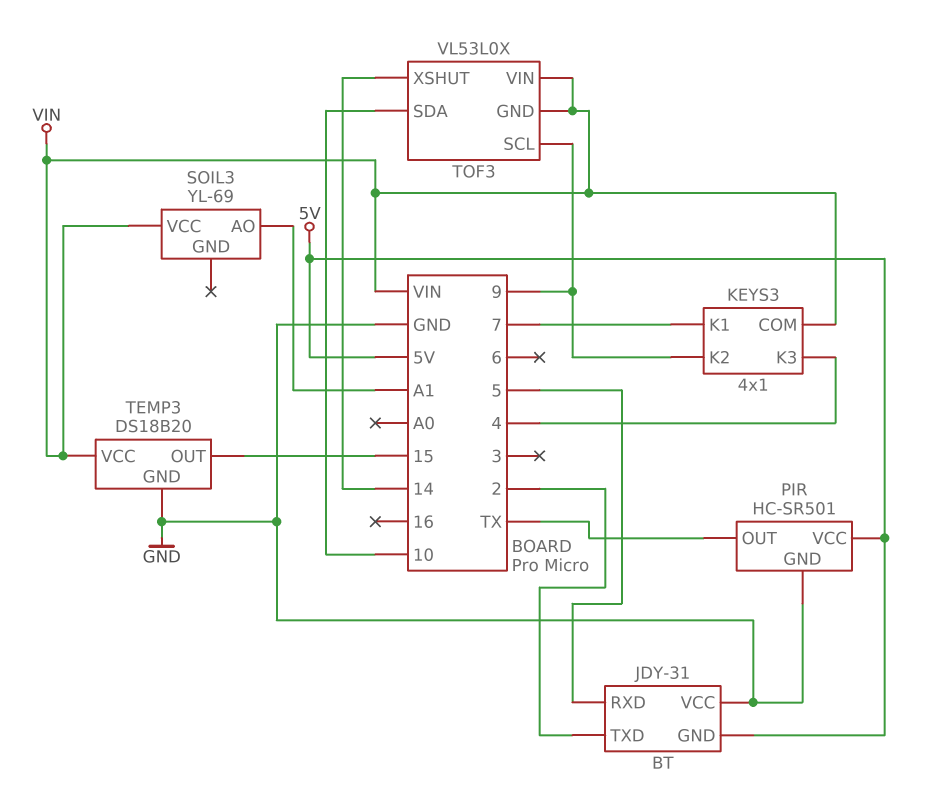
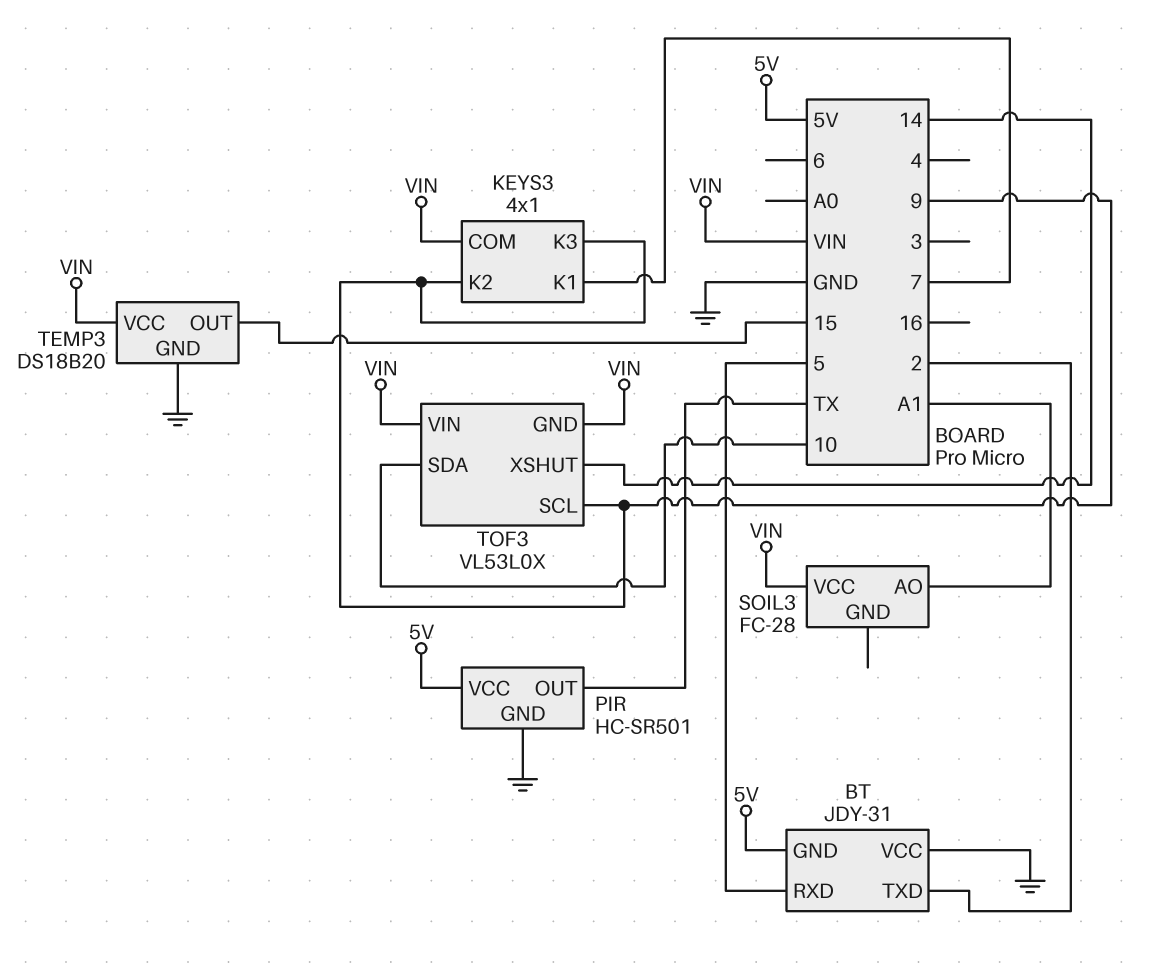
KEYS3 pin K3: 4 -> 9
SOIL3: YL-69 -> FC-28

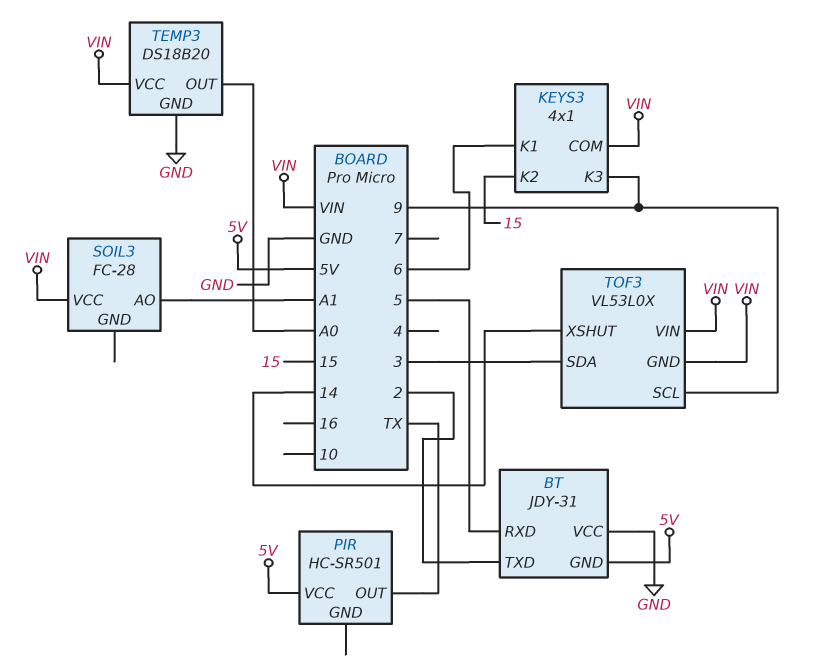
KEYS3 pin K1: 7 -> 6
KEYS3 pin K2: 9 -> 15
PIR pin GND: GND -> none
TEMP3 pin OUT: 15 -> A0
TOF3 pin SDA: 10 -> 3

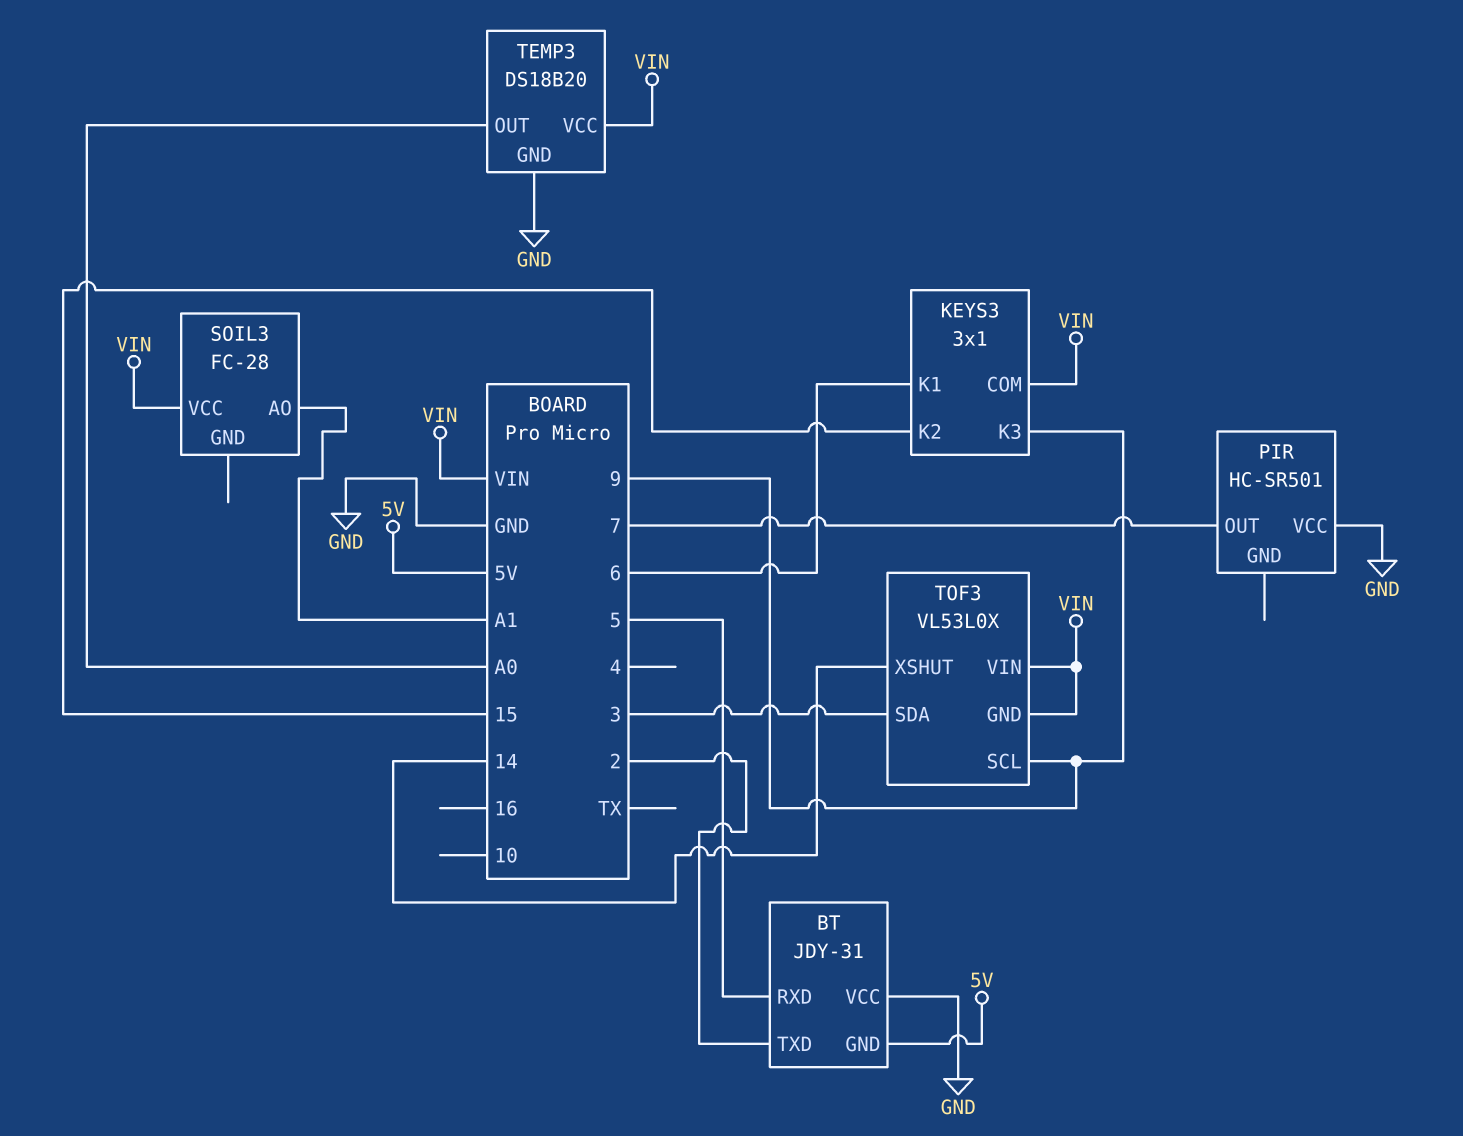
KEYS3: 4x1 -> 3x1
PIR pin OUT: TX -> 7
PIR pin VCC: 5V -> GND

